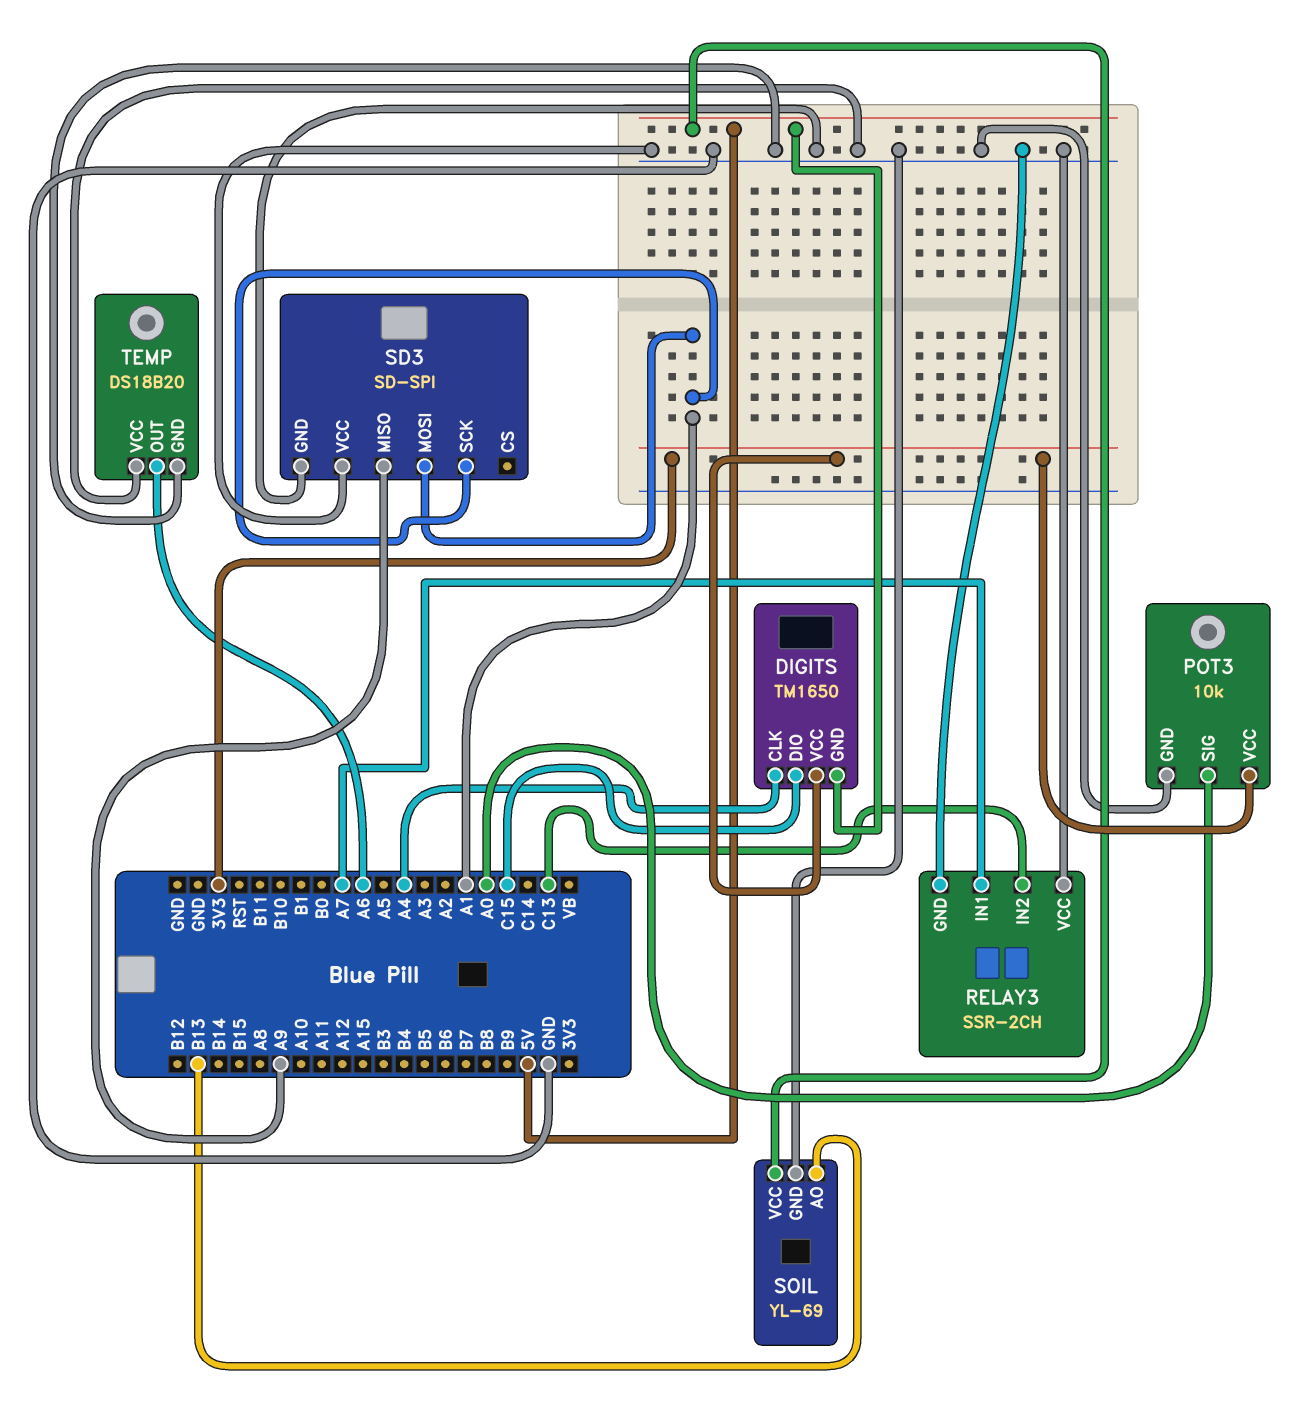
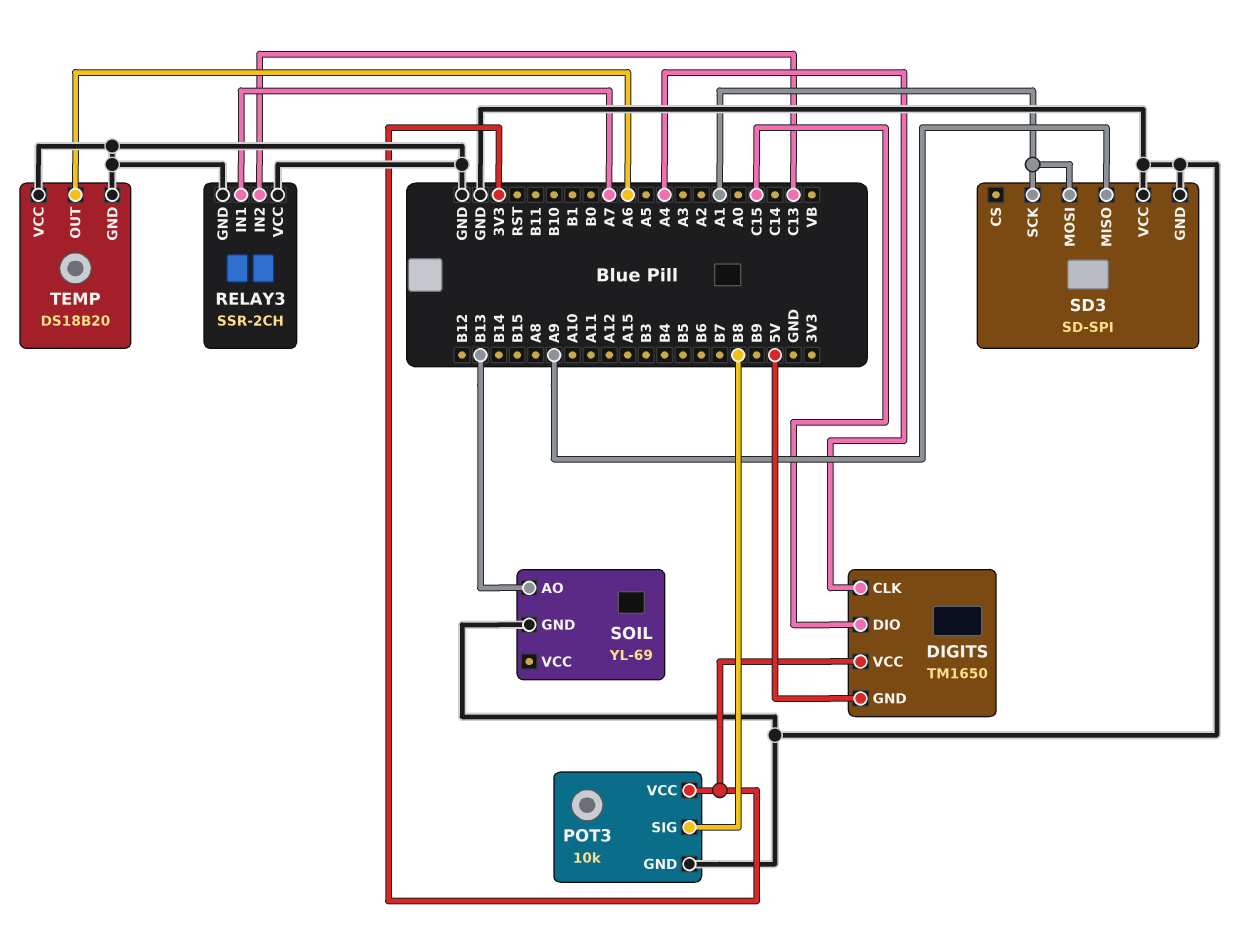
POT3 pin SIG: A0 -> B8
SOIL pin VCC: 5V -> none

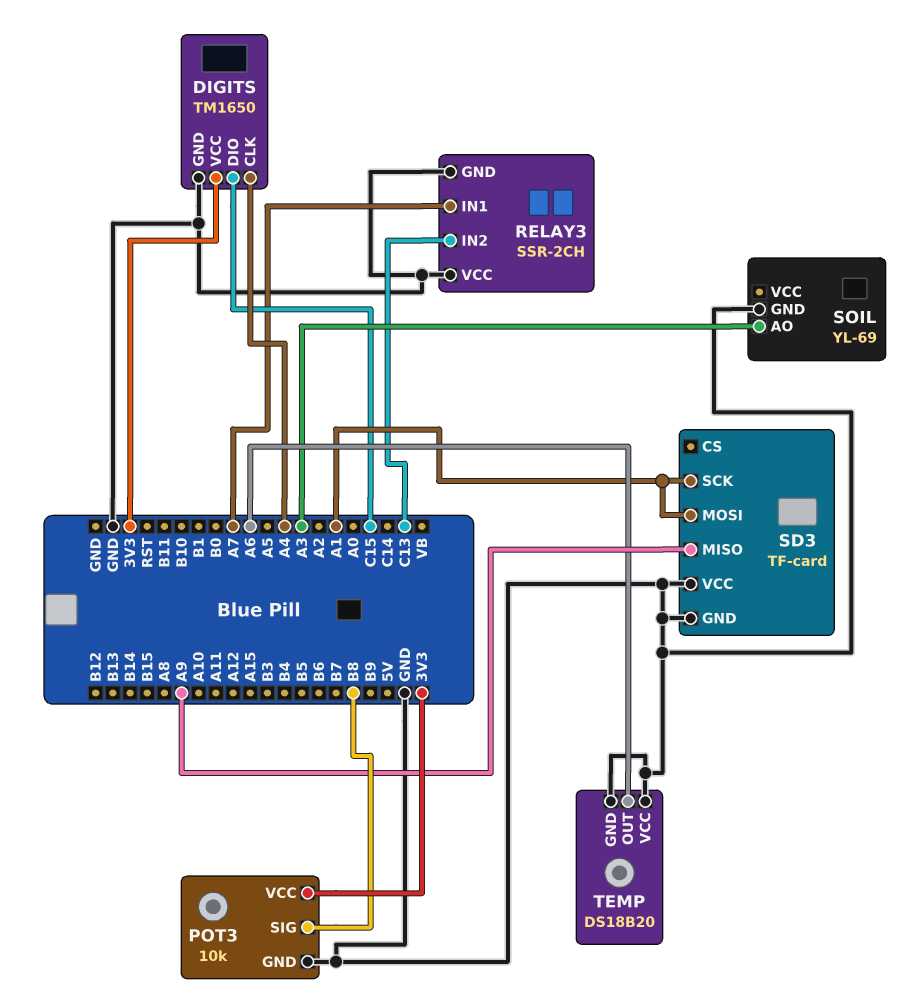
DIGITS pin GND: 5V -> GND
SD3: SD-SPI -> TF-card
SOIL pin AO: B13 -> A3

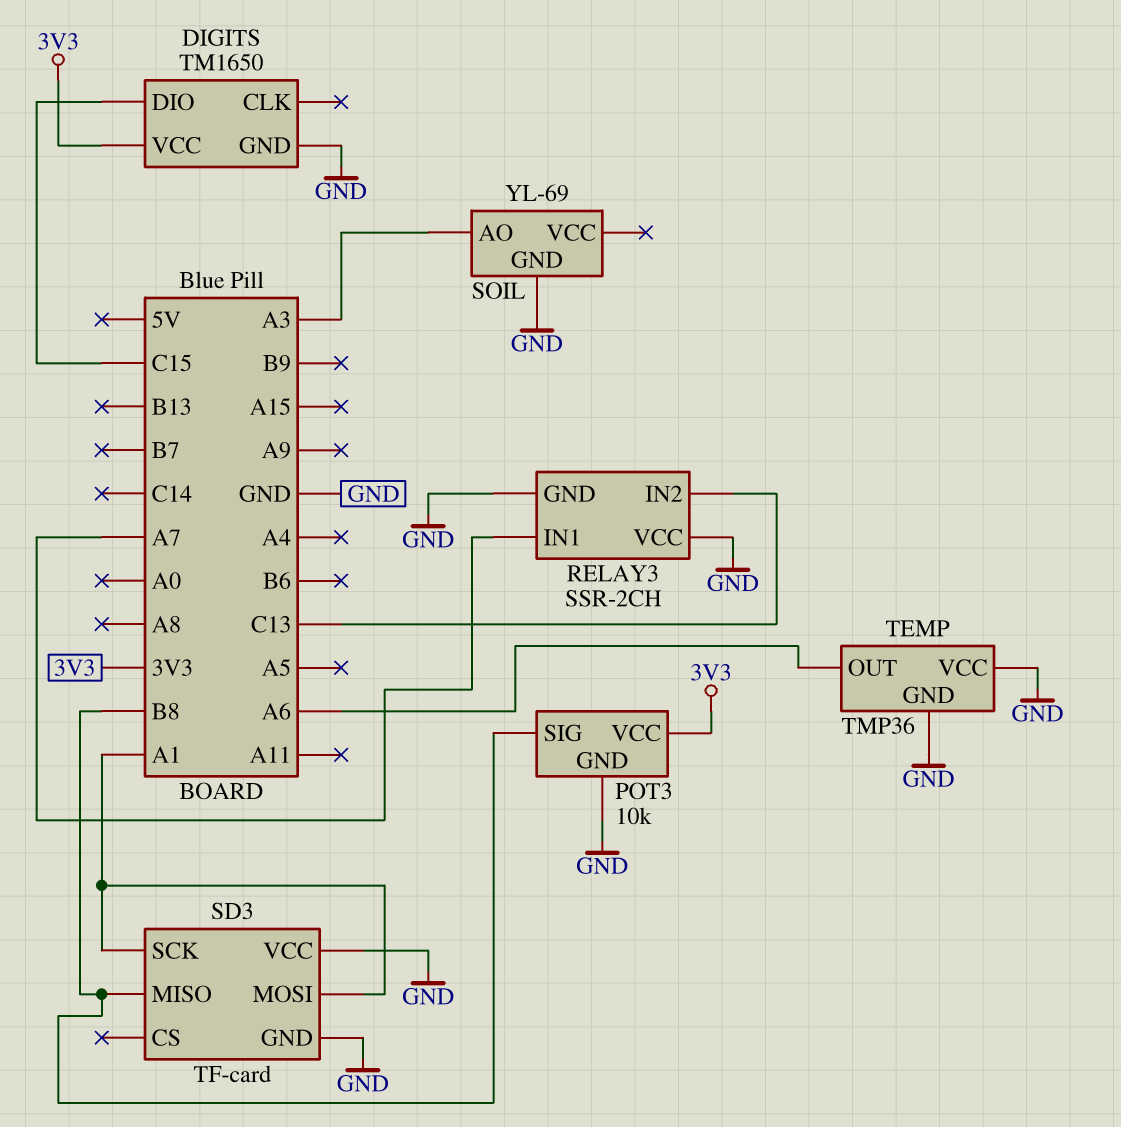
DIGITS pin CLK: A4 -> none
SD3 pin MISO: A9 -> B8
TEMP: DS18B20 -> TMP36

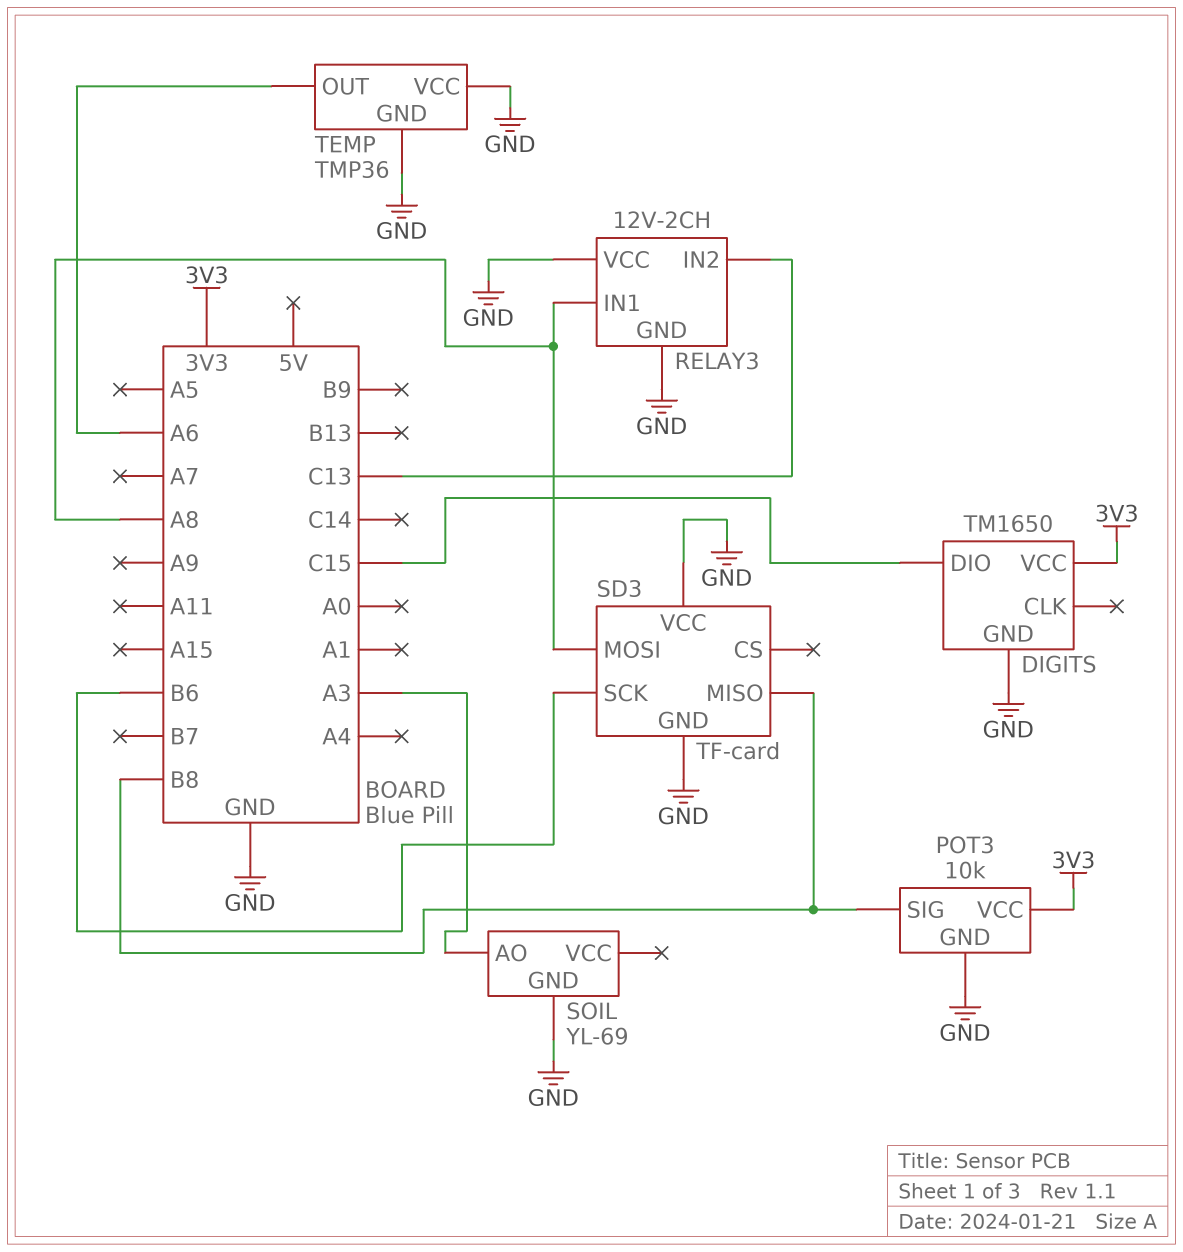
RELAY3: SSR-2CH -> 12V-2CH
RELAY3 pin IN1: A7 -> A8
SD3 pin MOSI: A1 -> A8
SD3 pin SCK: A1 -> B6

